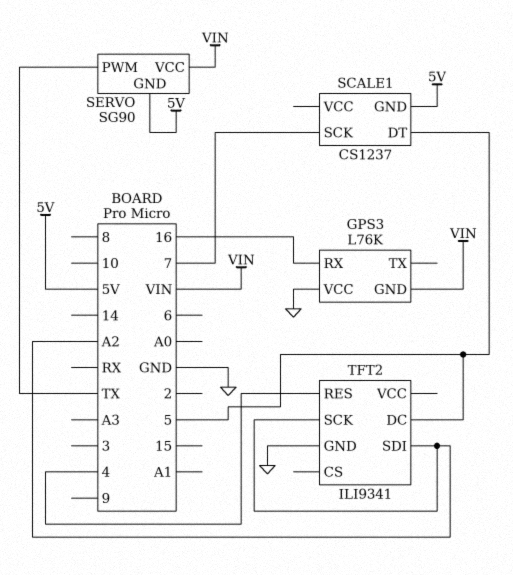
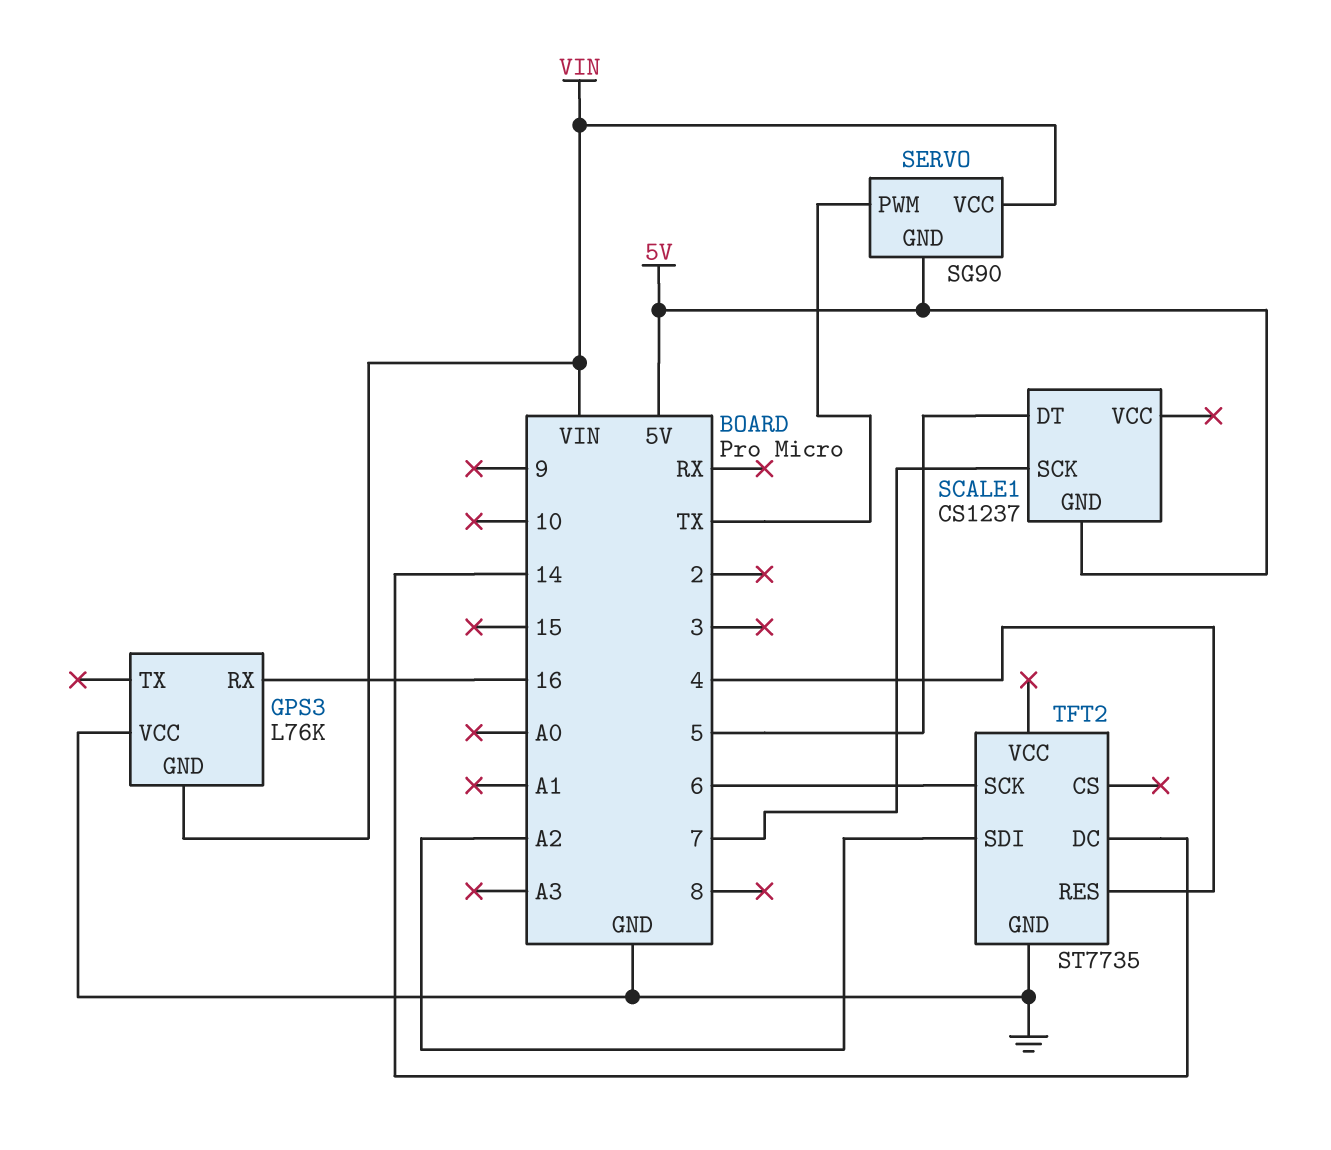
TFT2: ILI9341 -> ST7735
TFT2 pin DC: 5 -> 14
TFT2 pin SCK: A2 -> 6

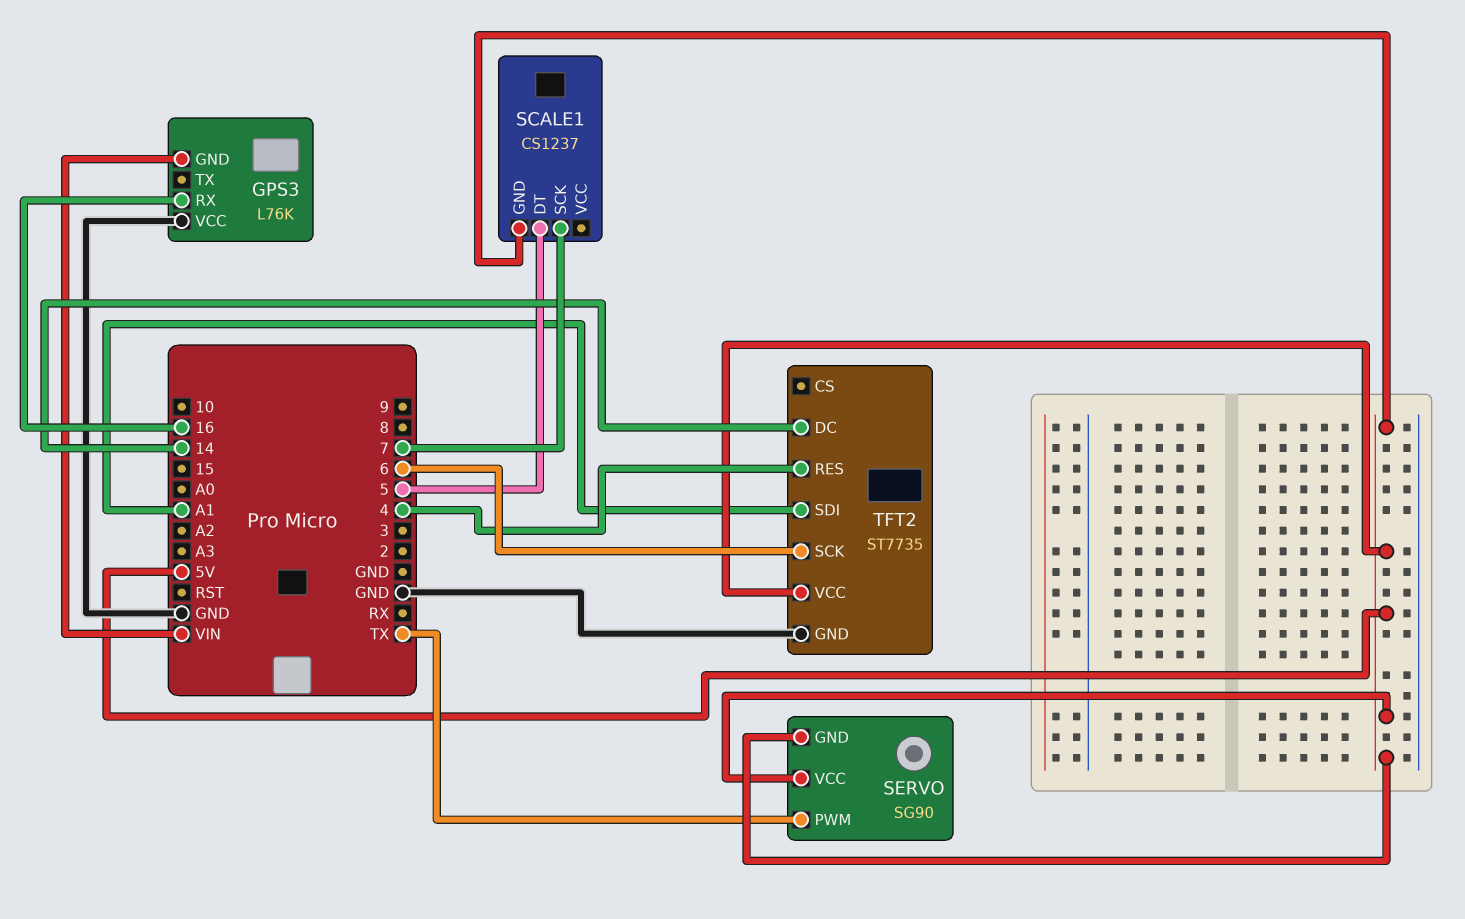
SERVO pin VCC: VIN -> 5V
TFT2 pin SDI: A2 -> A1
TFT2 pin VCC: none -> 5V

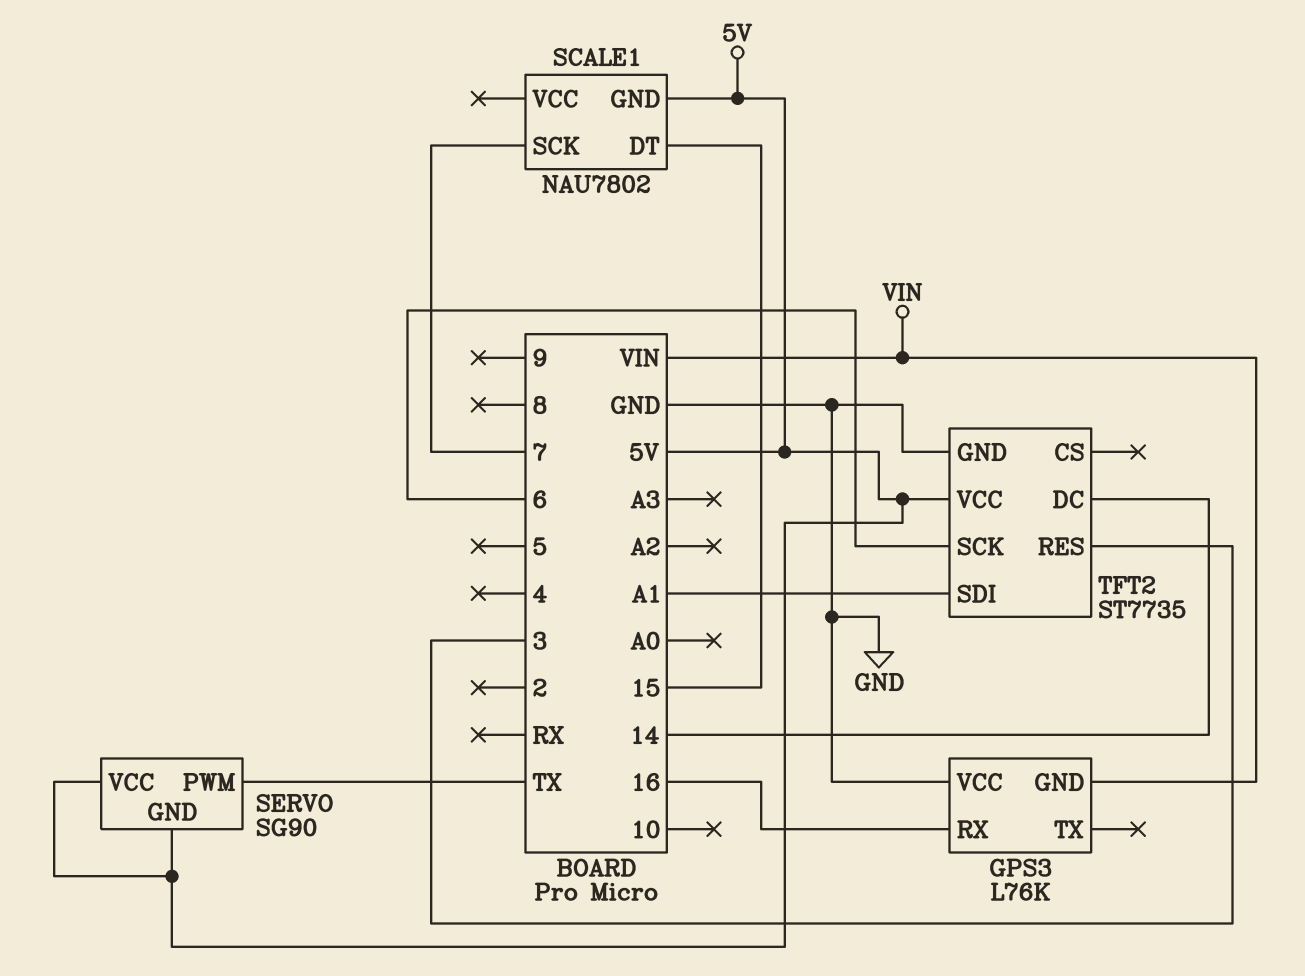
SCALE1: CS1237 -> NAU7802
SCALE1 pin DT: 5 -> 15
TFT2 pin RES: 4 -> 3

